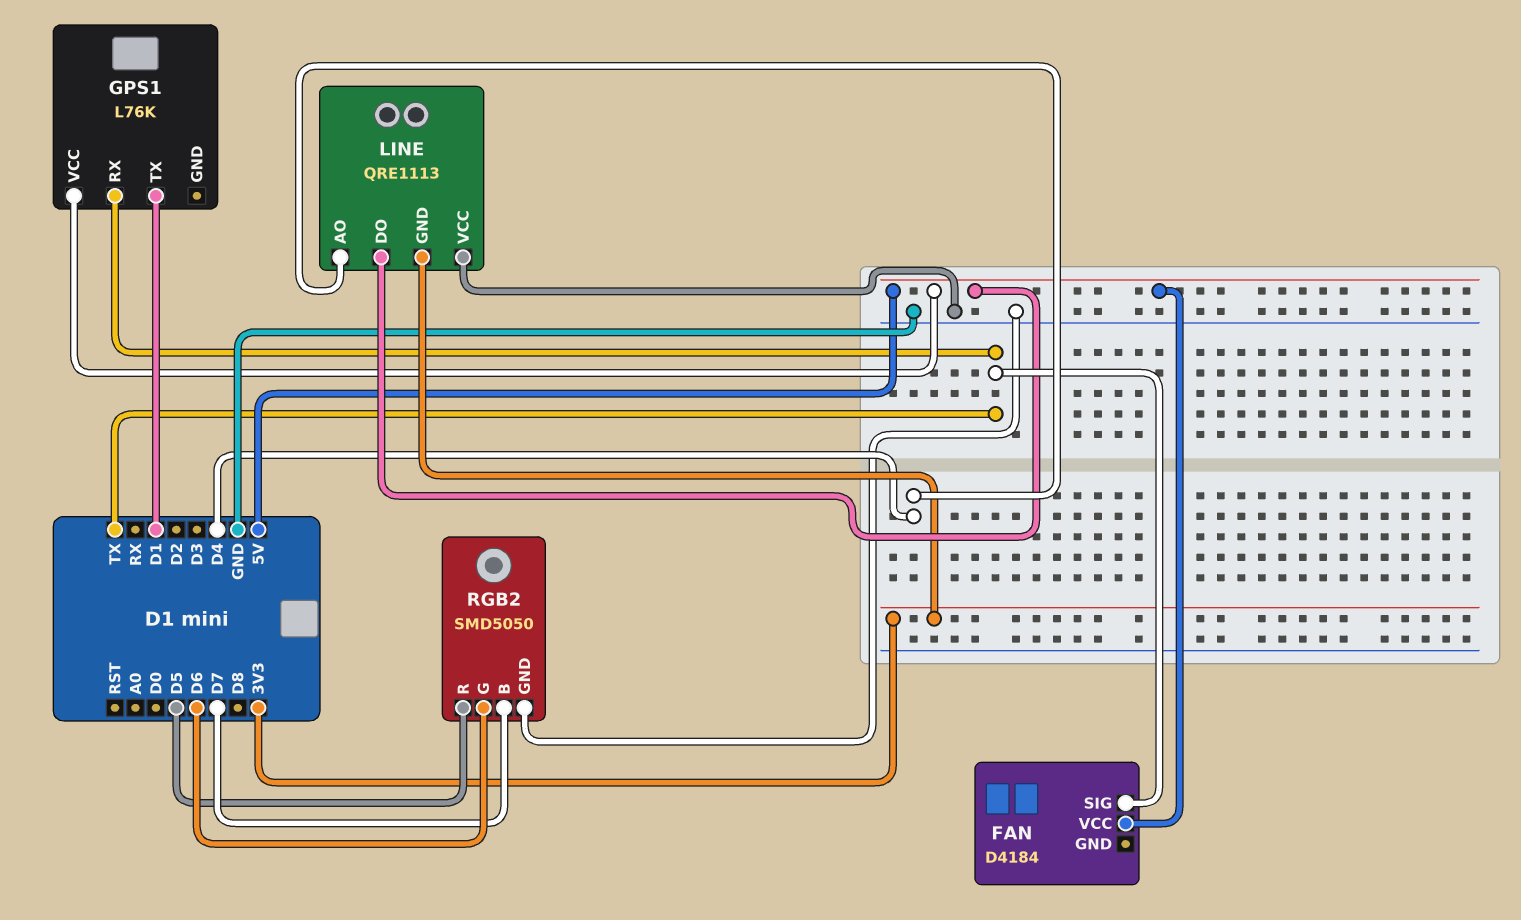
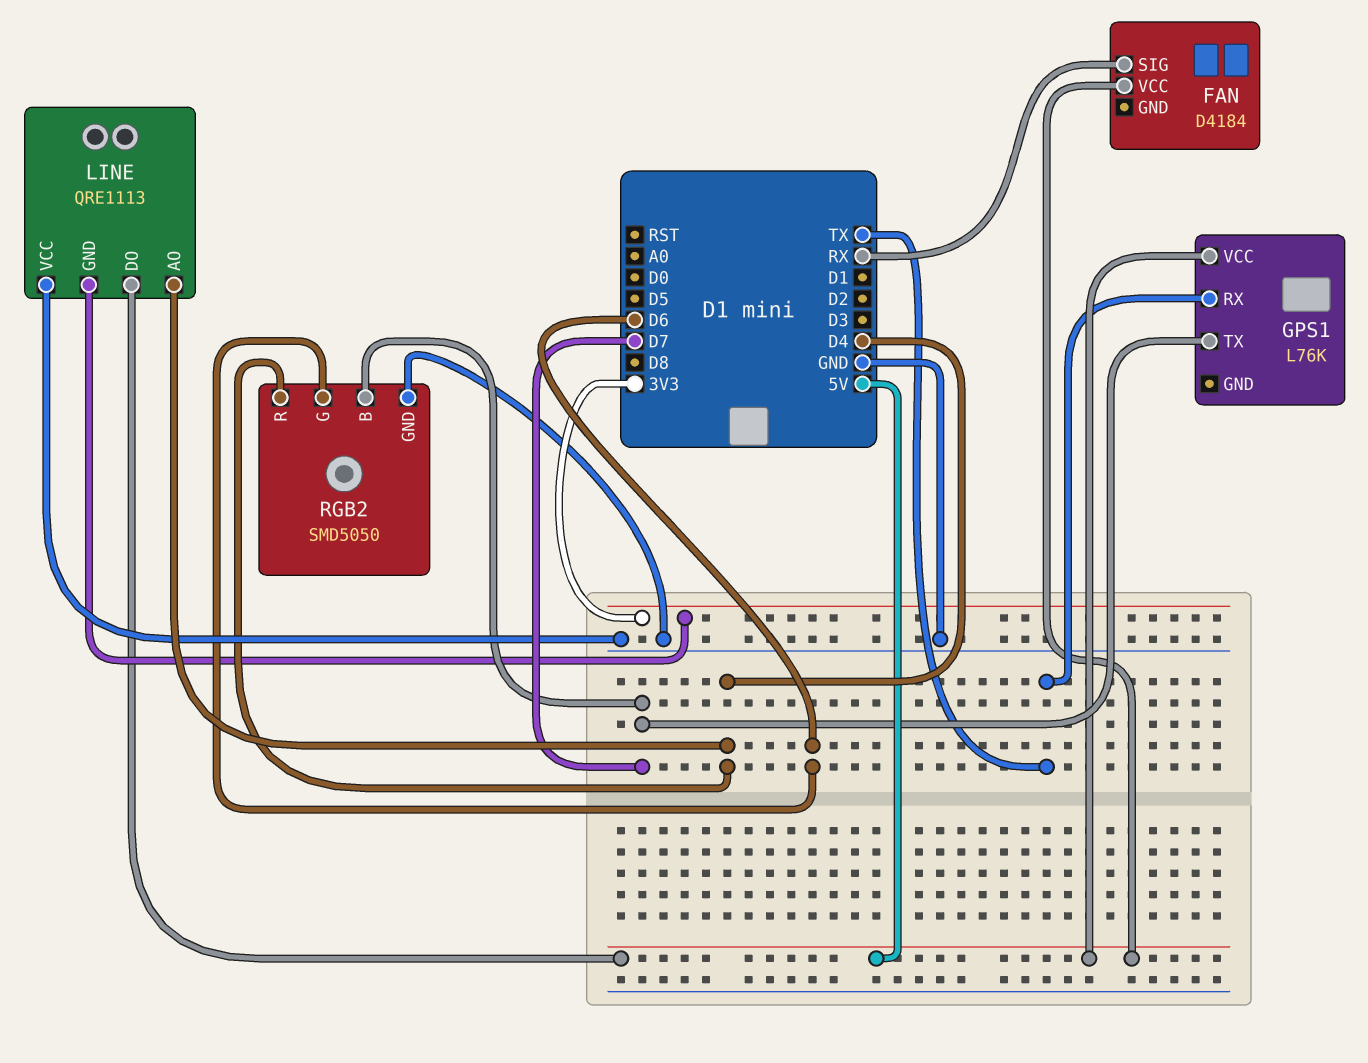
FAN pin SIG: TX -> RX
GPS1 pin TX: D1 -> D7
RGB2 pin R: D5 -> D4

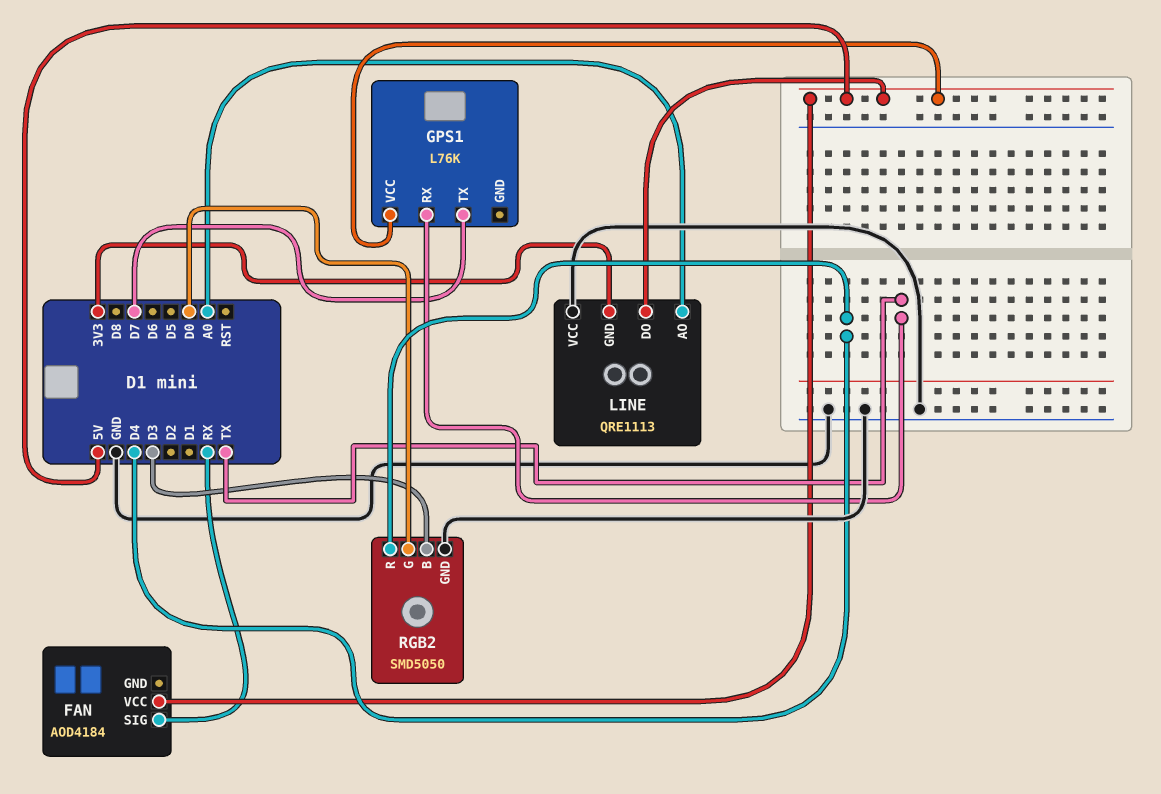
FAN: D4184 -> AOD4184
LINE pin AO: D4 -> A0
RGB2 pin B: D7 -> D3
RGB2 pin G: D6 -> D0

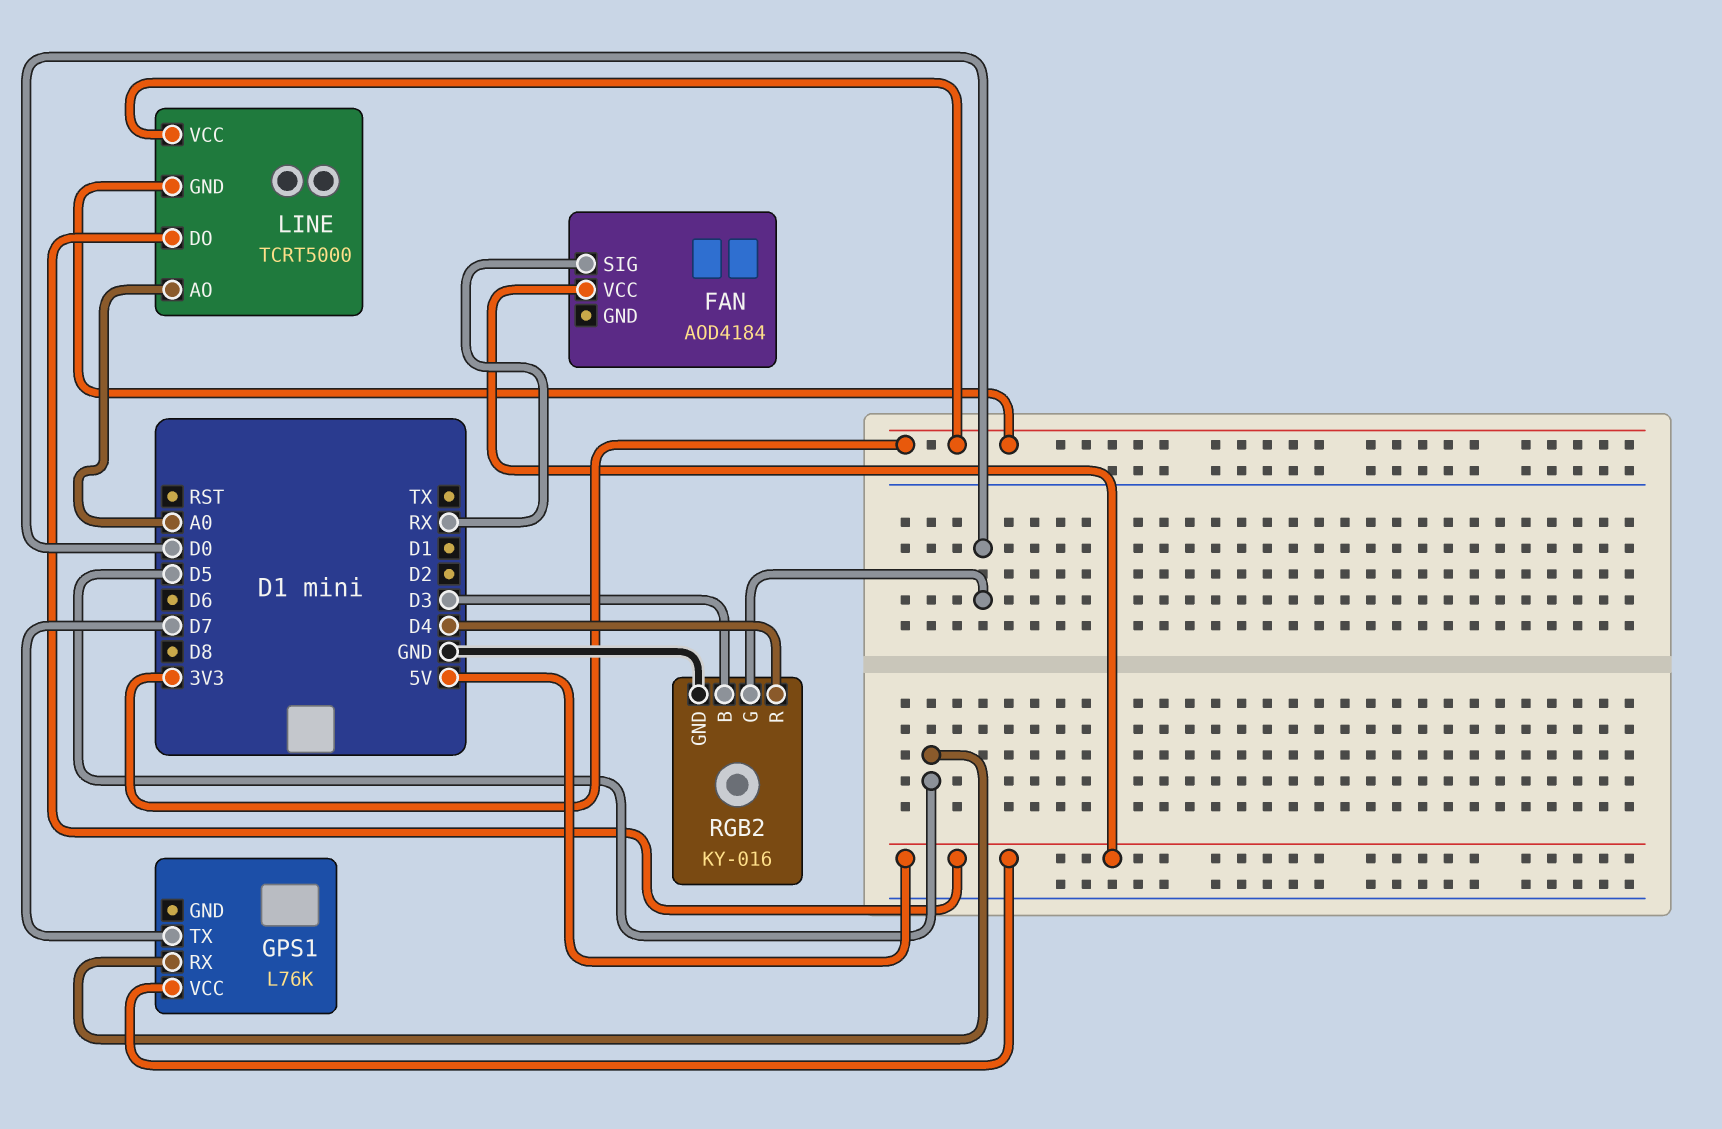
GPS1 pin RX: TX -> D5
LINE: QRE1113 -> TCRT5000
LINE pin VCC: GND -> 3V3
RGB2: SMD5050 -> KY-016

